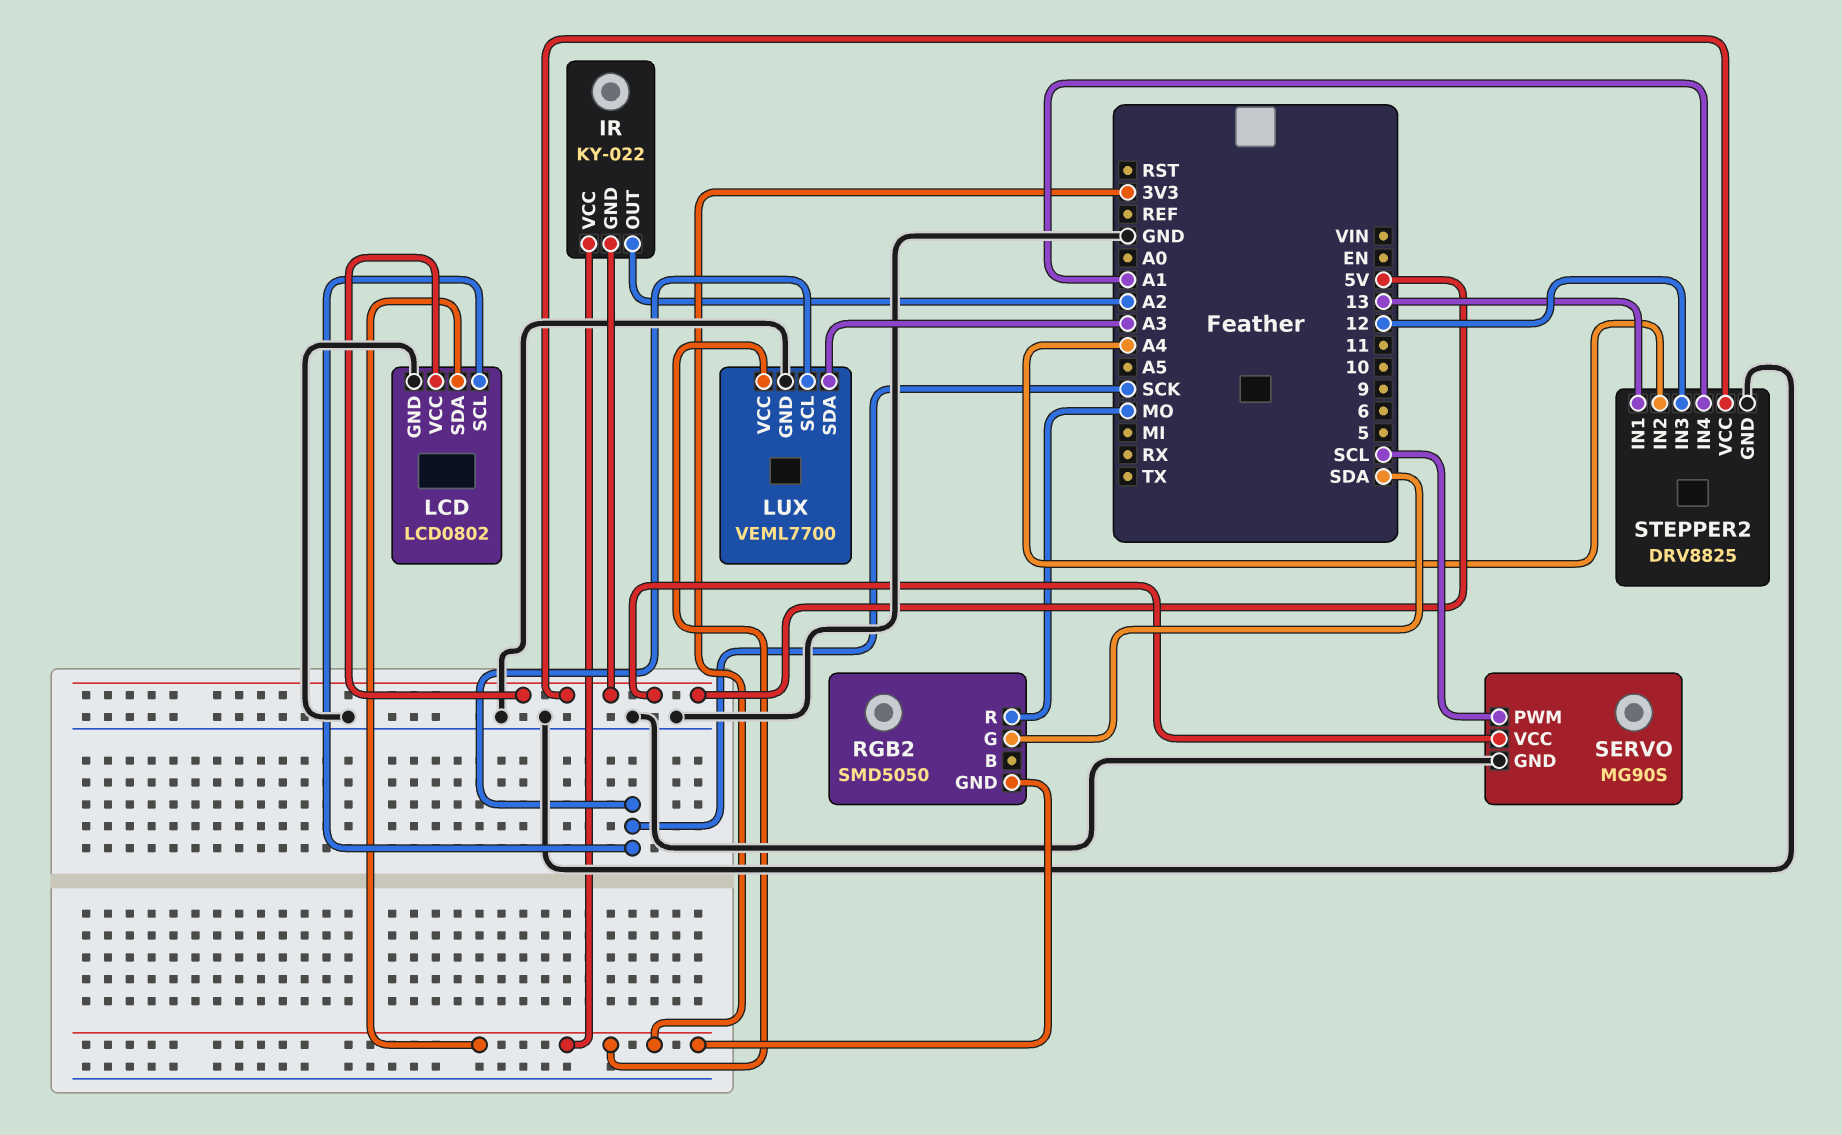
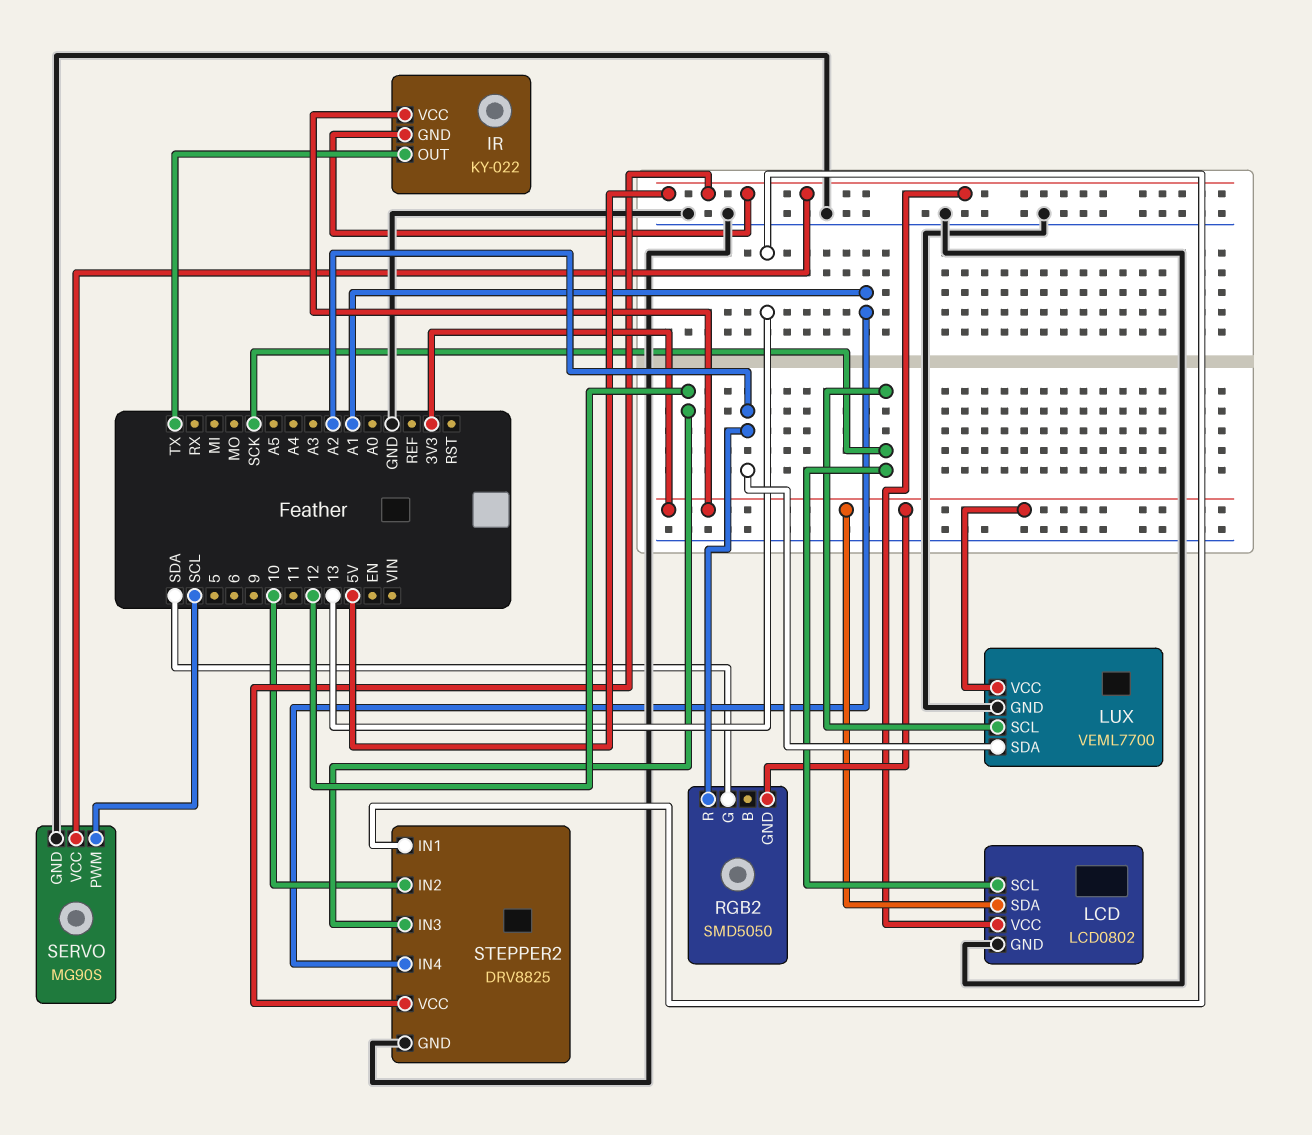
IR pin OUT: A2 -> TX
LUX pin SDA: A3 -> A2
RGB2 pin R: MO -> A2
STEPPER2 pin IN2: A4 -> 10

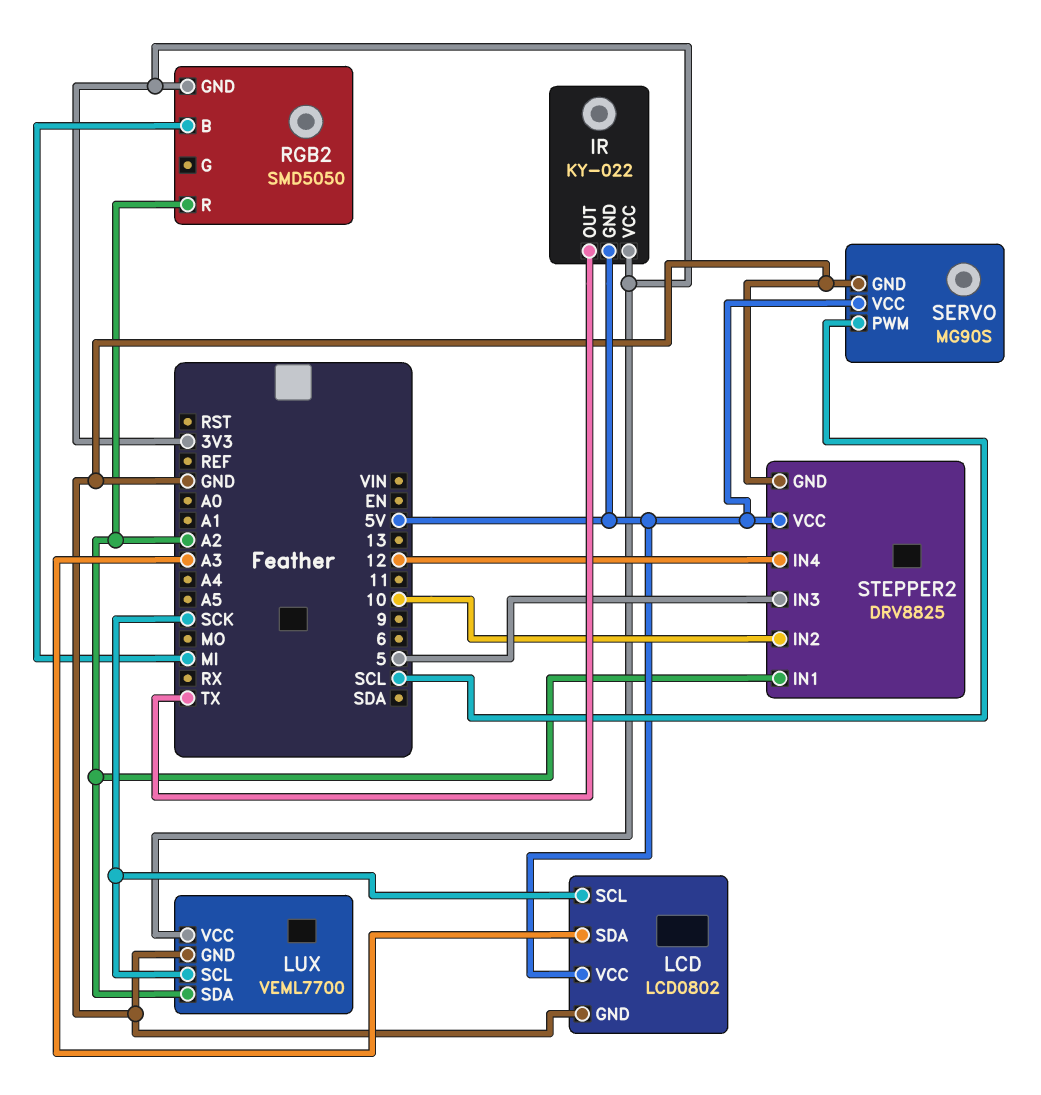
LCD pin SDA: 3V3 -> A3
RGB2 pin B: none -> MI
RGB2 pin G: SDA -> none
STEPPER2 pin IN1: 13 -> A2
STEPPER2 pin IN3: 12 -> 5
STEPPER2 pin IN4: A1 -> 12

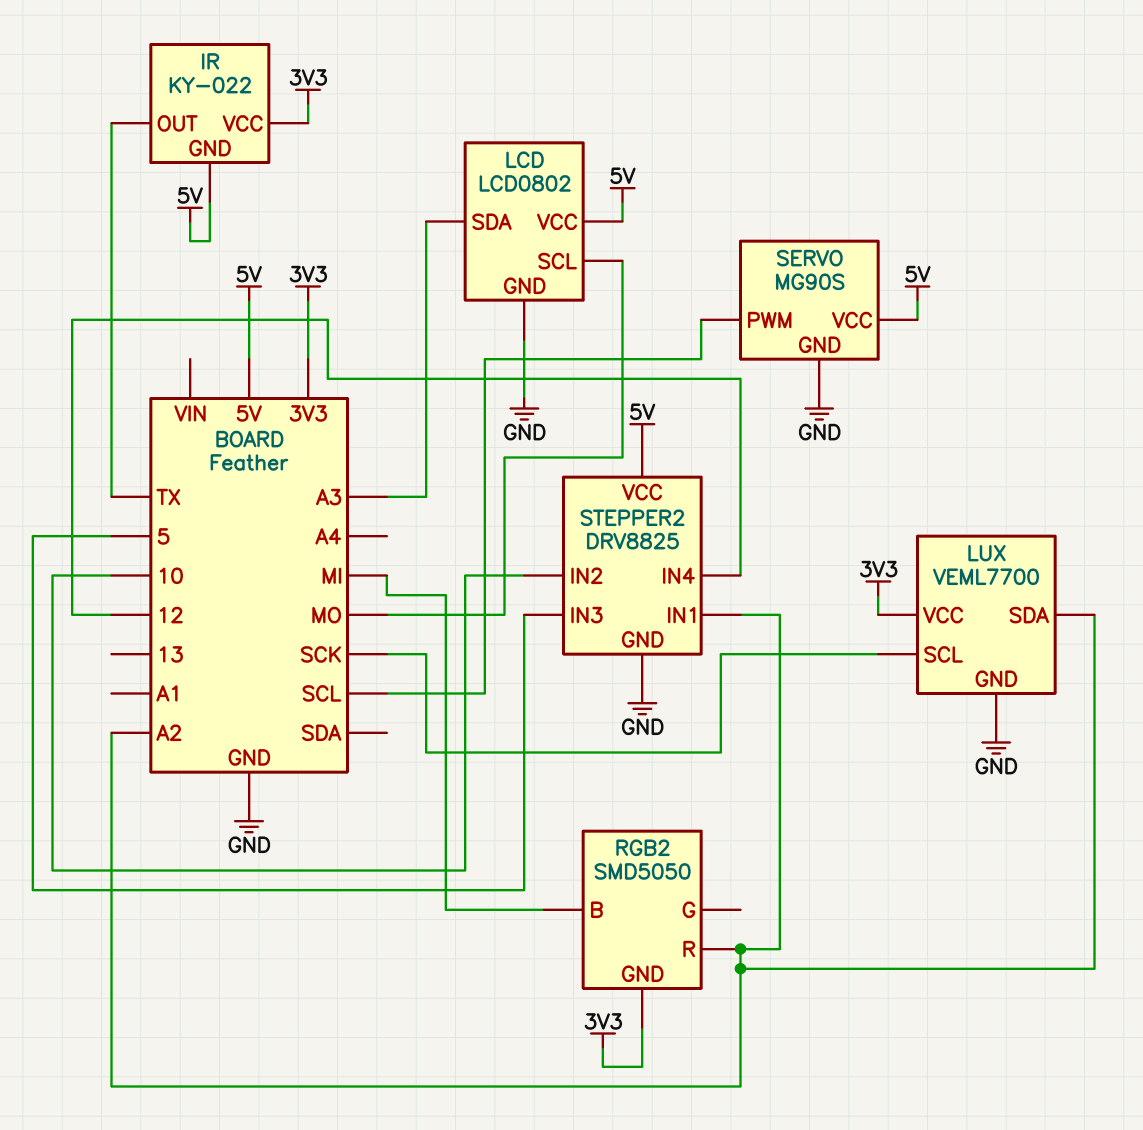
LCD pin SCL: SCK -> MO

